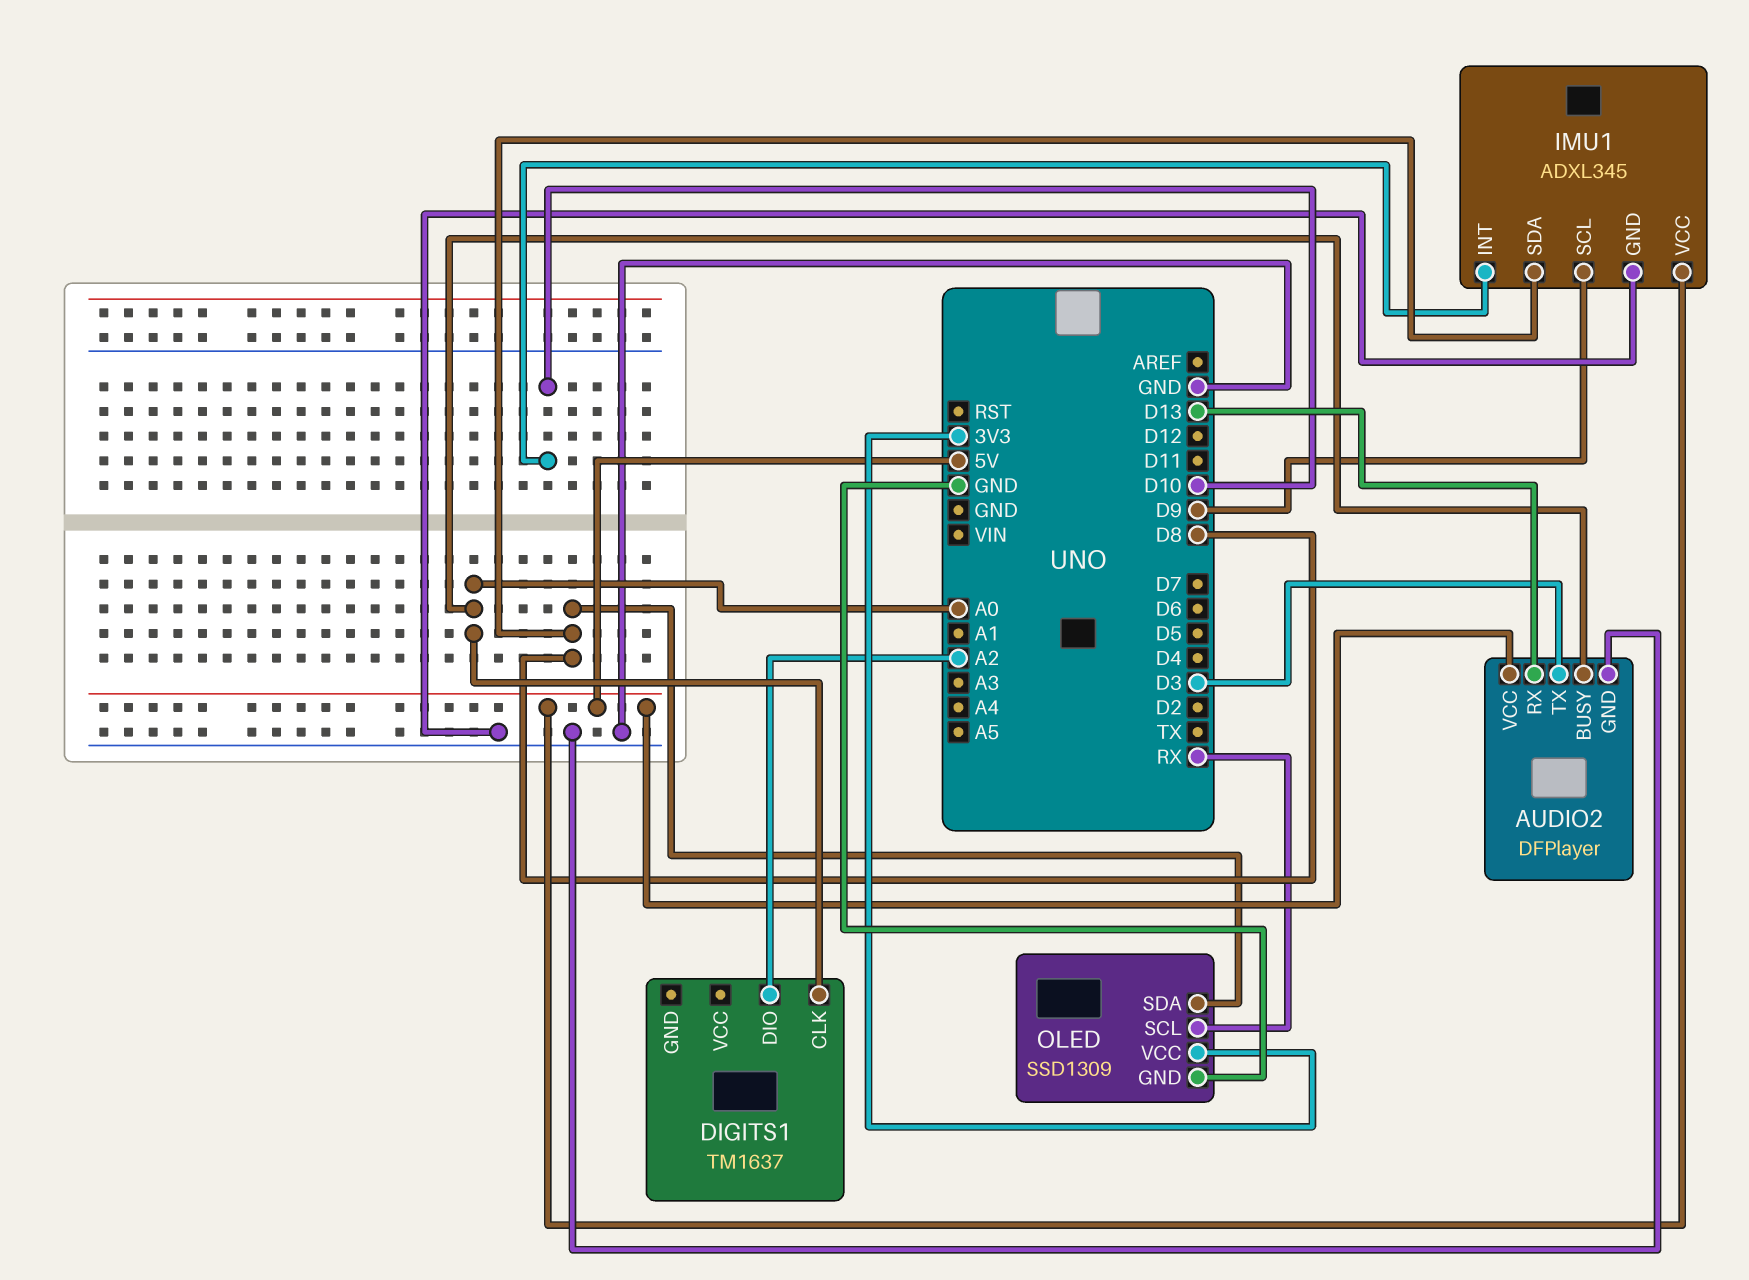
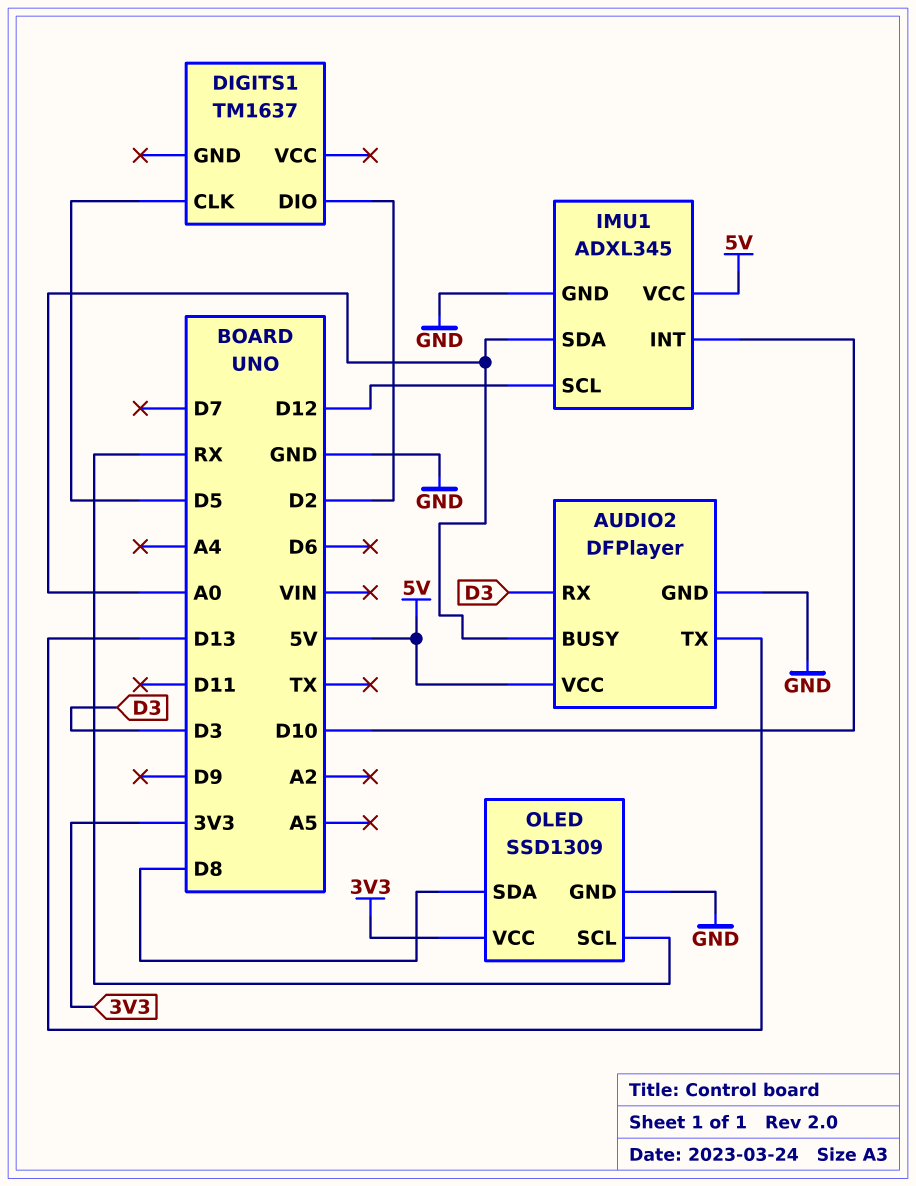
AUDIO2 pin RX: D13 -> D3
AUDIO2 pin TX: D3 -> D13
DIGITS1 pin CLK: A0 -> D5
DIGITS1 pin DIO: A2 -> D2
IMU1 pin SCL: D9 -> D12
IMU1 pin SDA: D8 -> A0

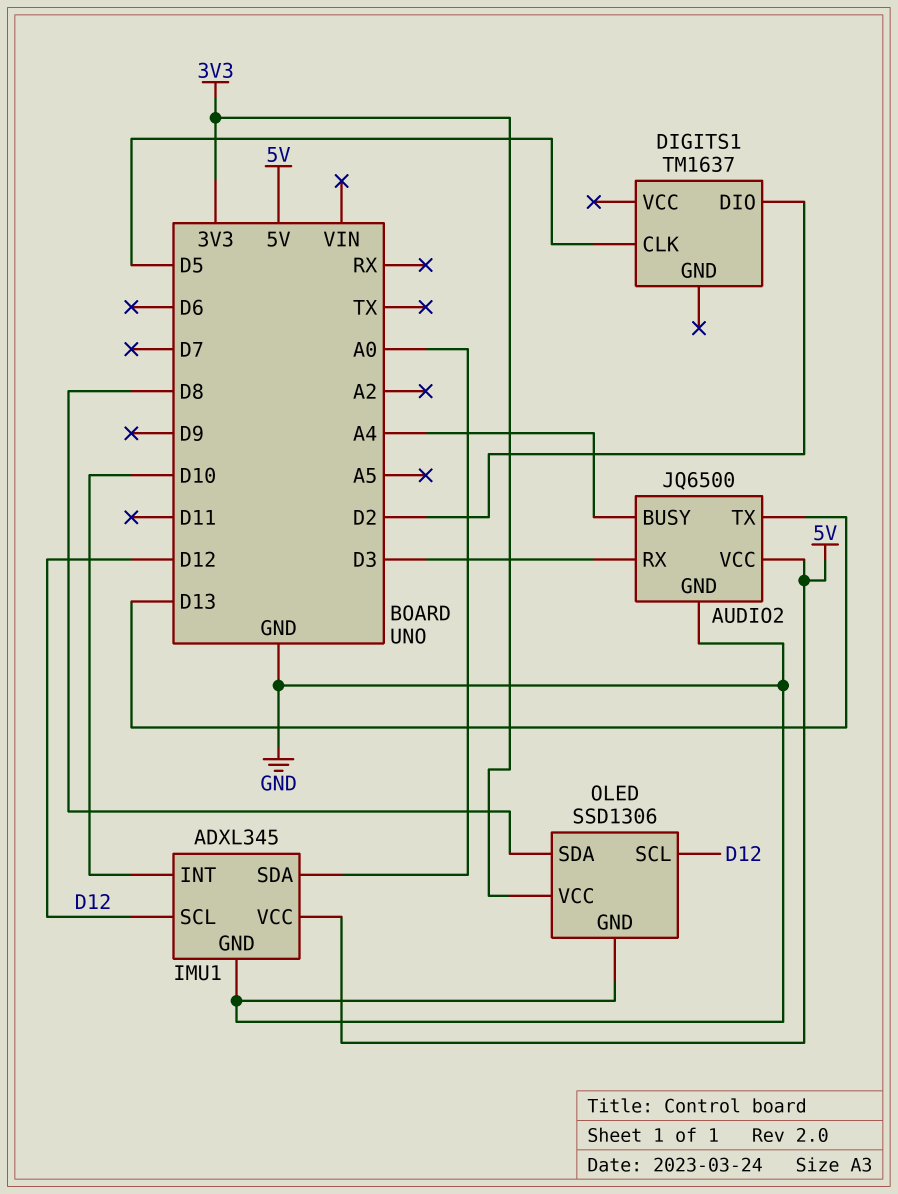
AUDIO2: DFPlayer -> JQ6500
AUDIO2 pin BUSY: A0 -> A4
OLED: SSD1309 -> SSD1306
OLED pin SCL: RX -> D12

